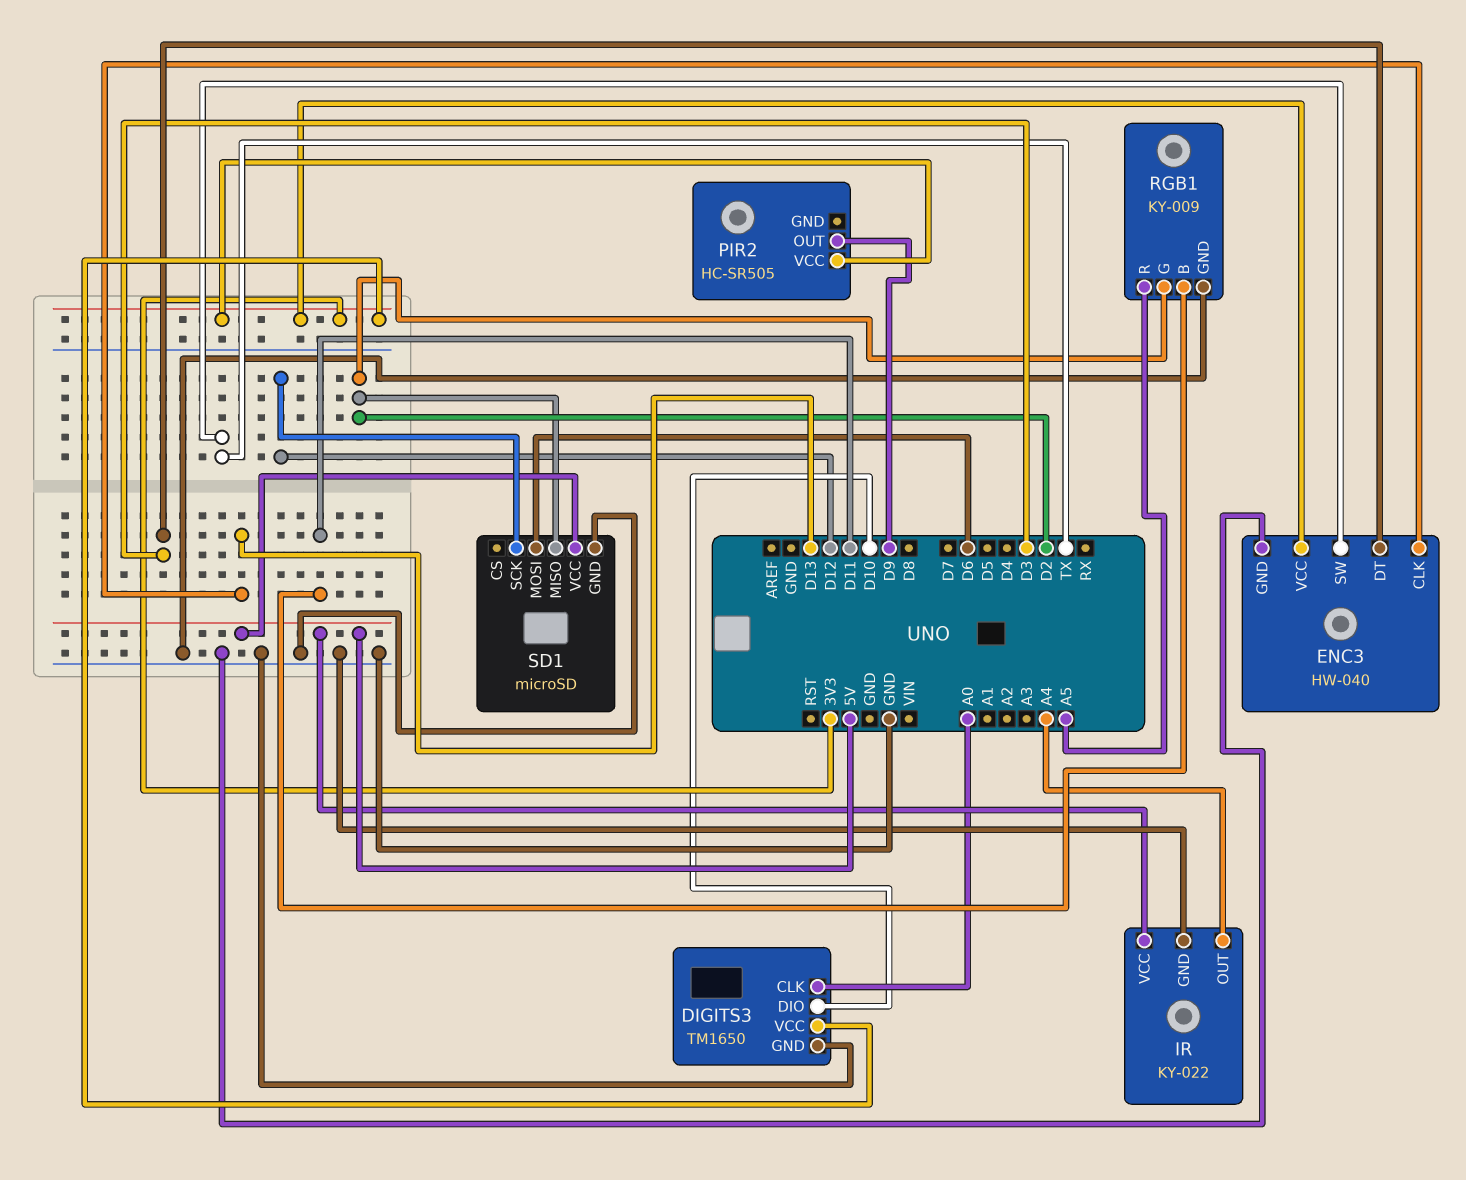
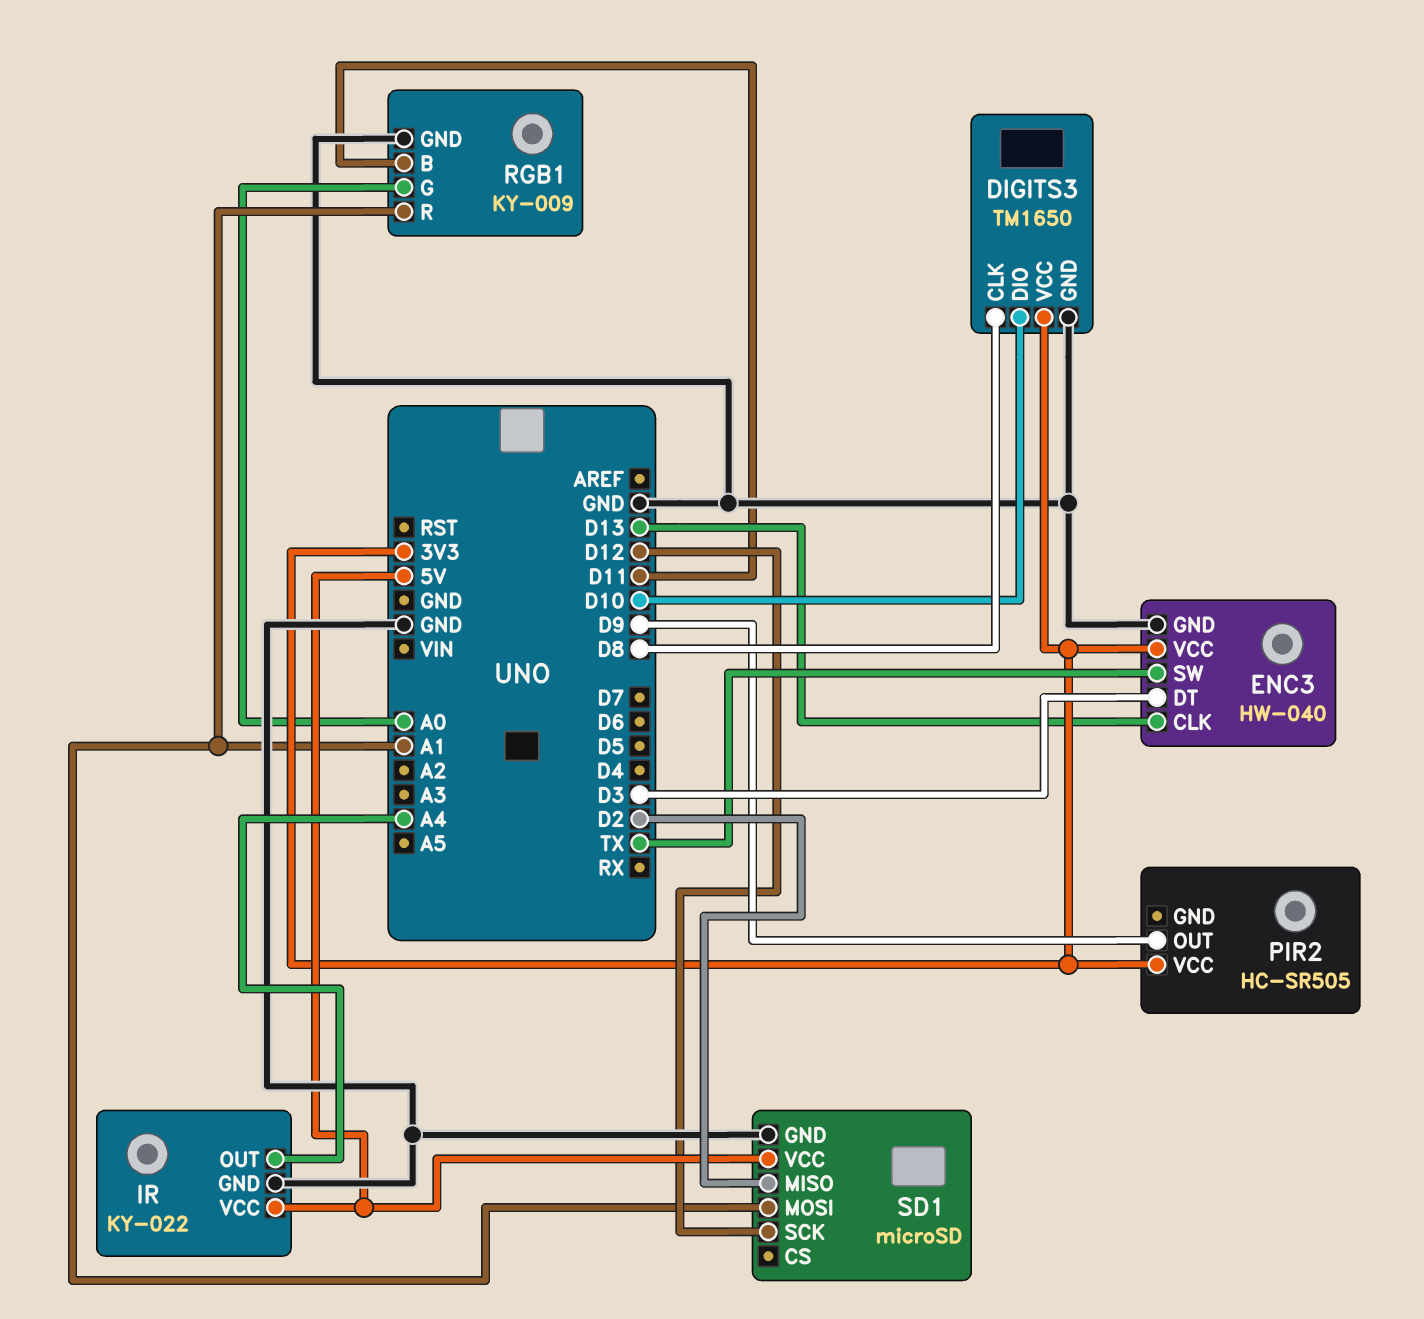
DIGITS3 pin CLK: A0 -> D8
RGB1 pin G: D2 -> A0
RGB1 pin R: A5 -> A1
SD1 pin MOSI: D6 -> A1

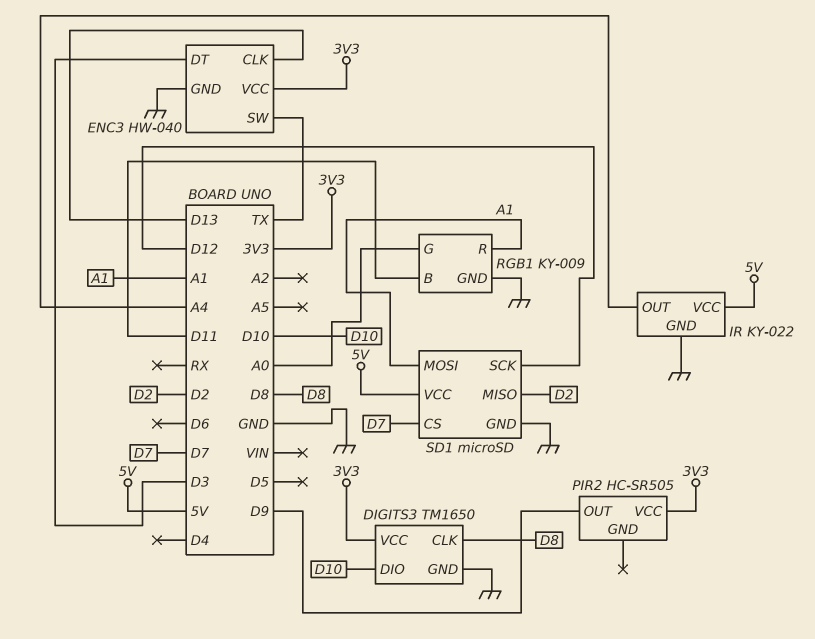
SD1 pin CS: none -> D7

